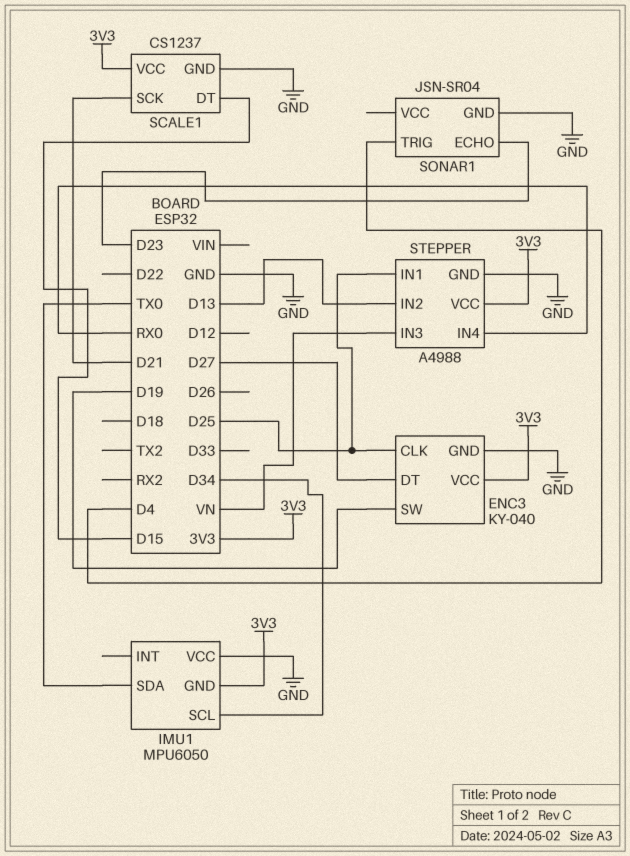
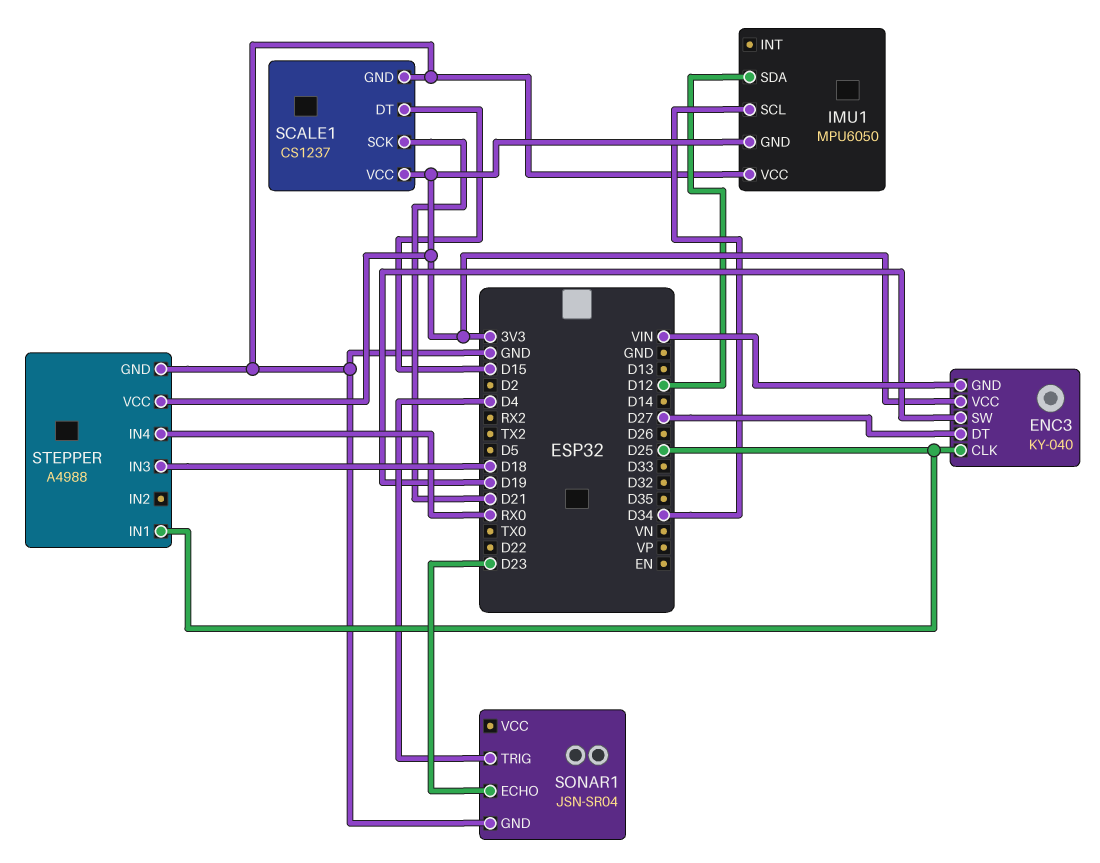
ENC3 pin GND: GND -> VIN
IMU1 pin SDA: TX0 -> D12
STEPPER pin IN2: D13 -> none
STEPPER pin IN3: VN -> D18

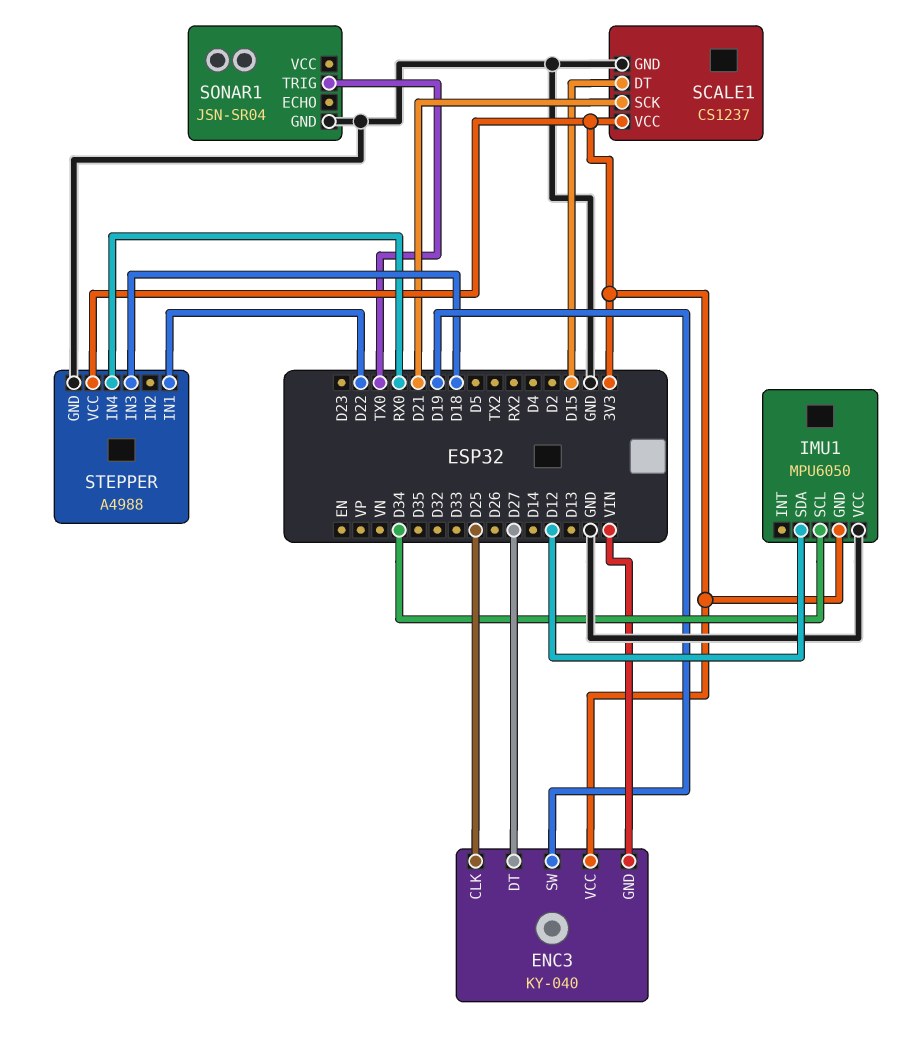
SONAR1 pin ECHO: D23 -> none
SONAR1 pin TRIG: D4 -> TX0
STEPPER pin IN1: D25 -> D22

